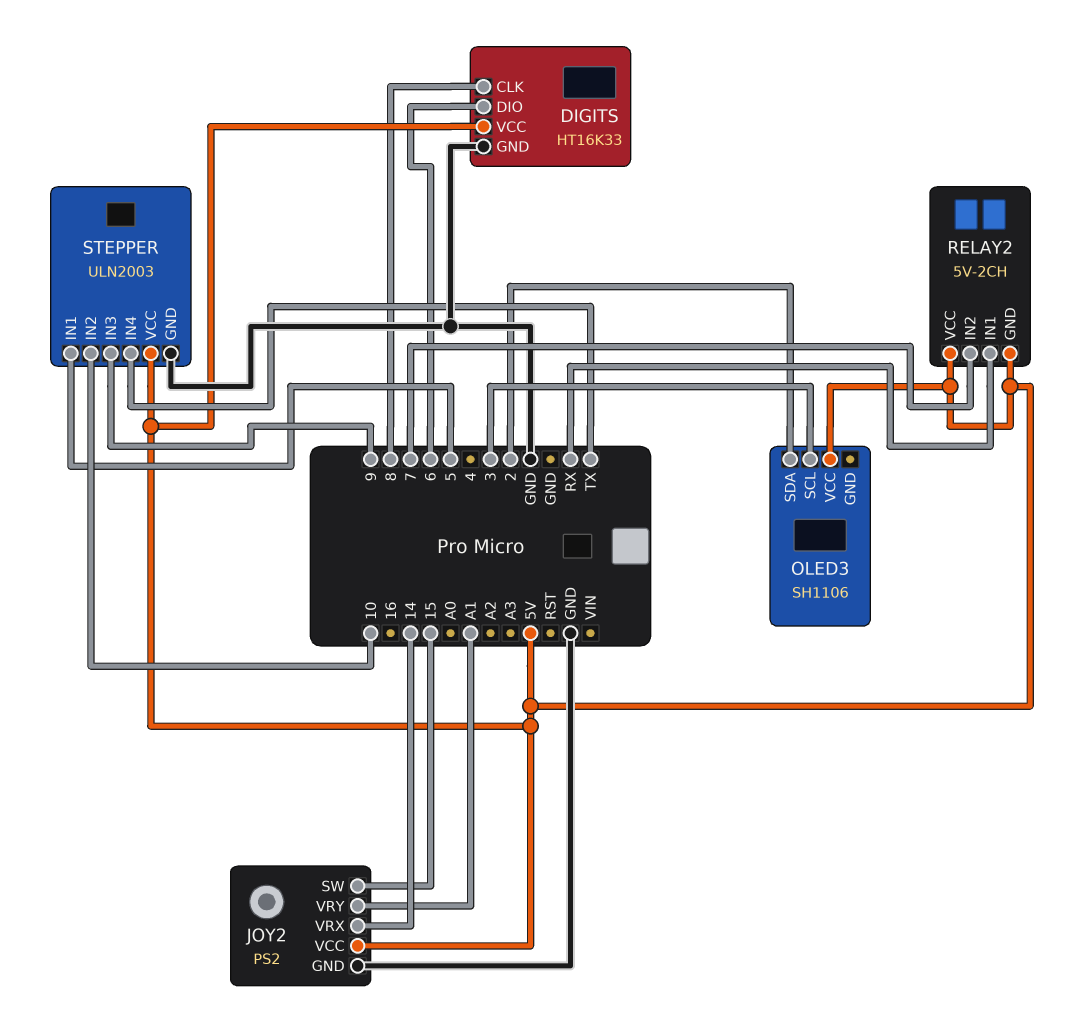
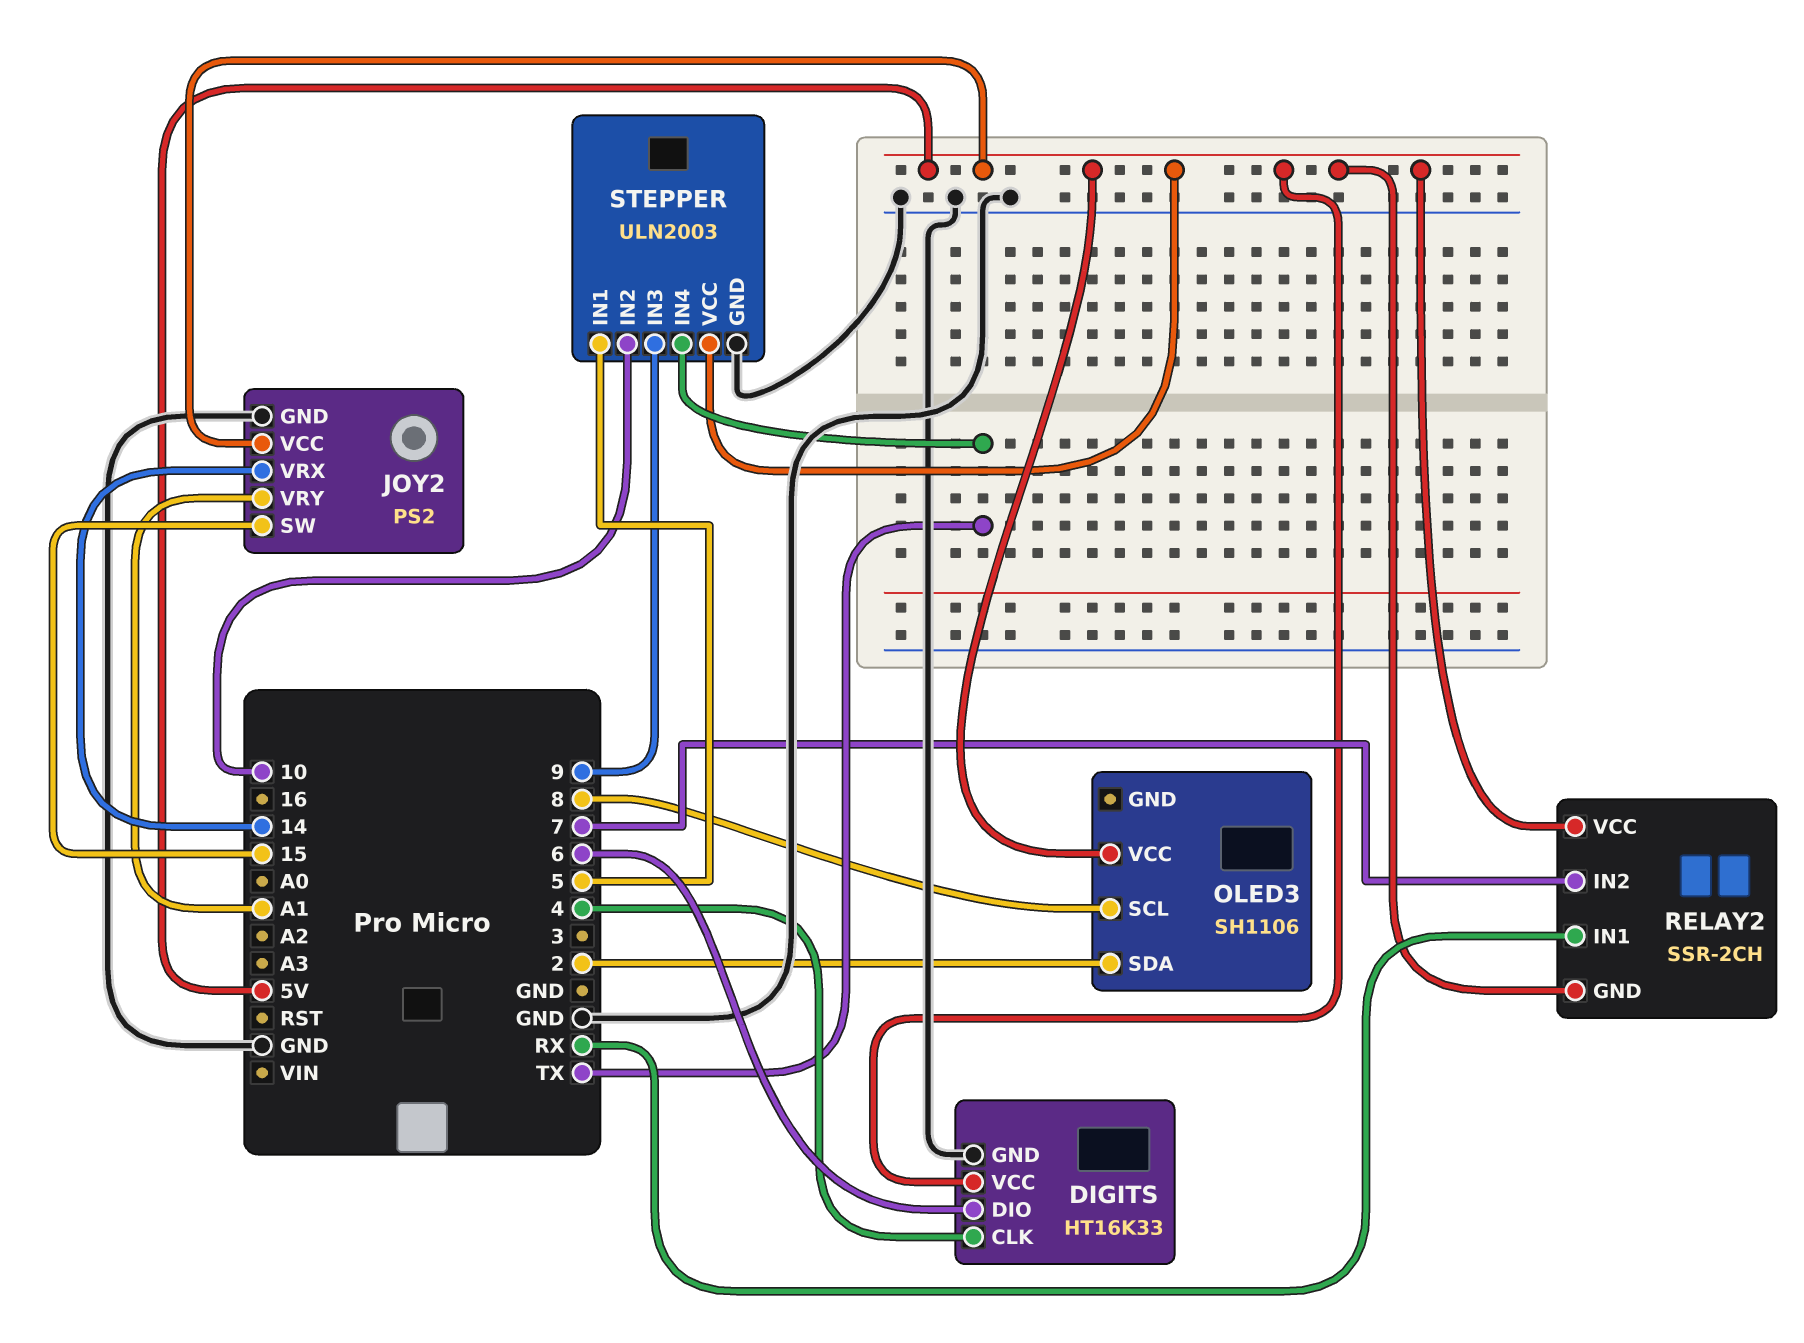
DIGITS pin CLK: 8 -> 4
OLED3 pin SCL: 3 -> 8
RELAY2: 5V-2CH -> SSR-2CH

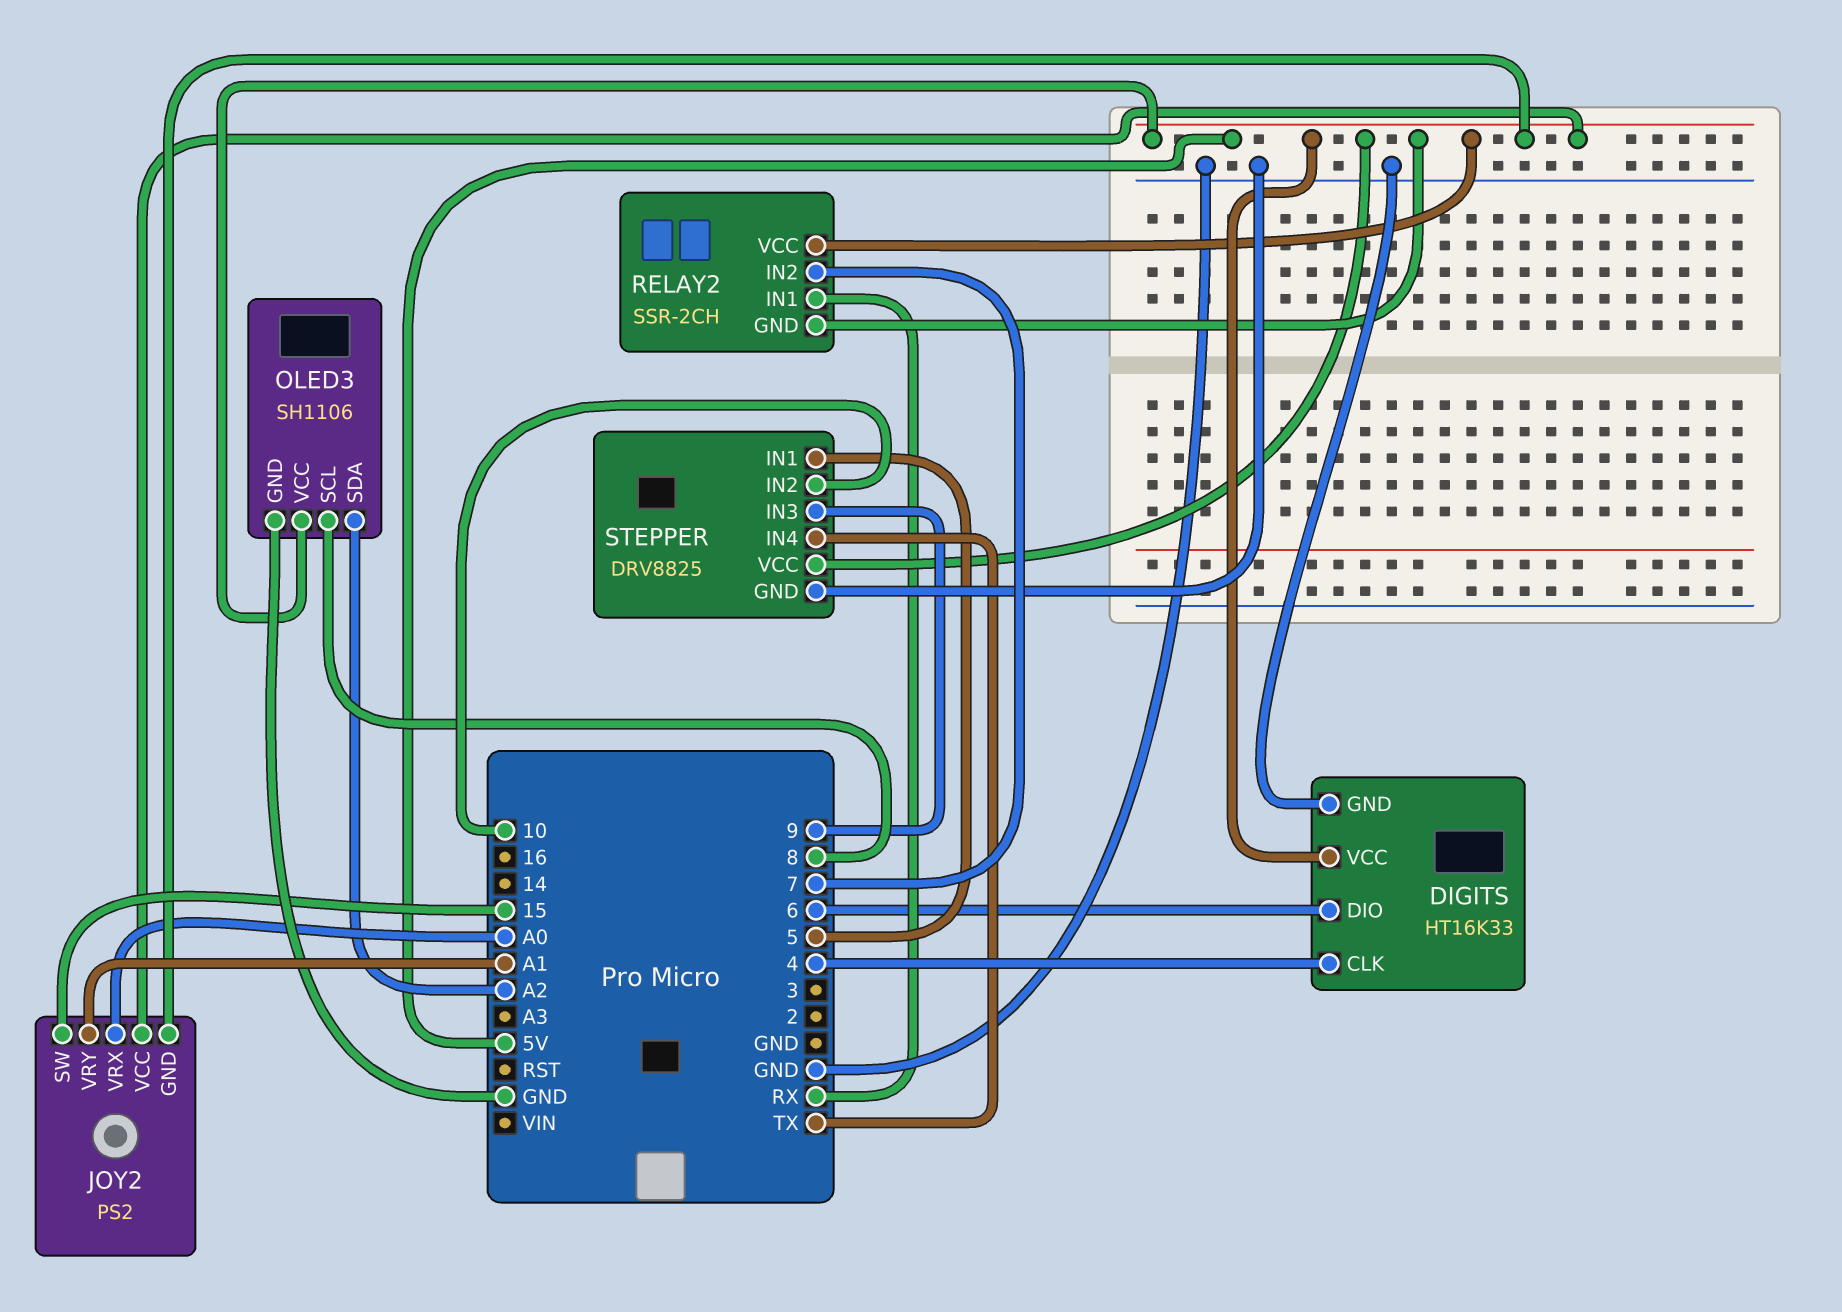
JOY2 pin GND: GND -> 5V
JOY2 pin VRX: 14 -> A0
OLED3 pin GND: none -> GND
OLED3 pin SDA: 2 -> A2
STEPPER: ULN2003 -> DRV8825

